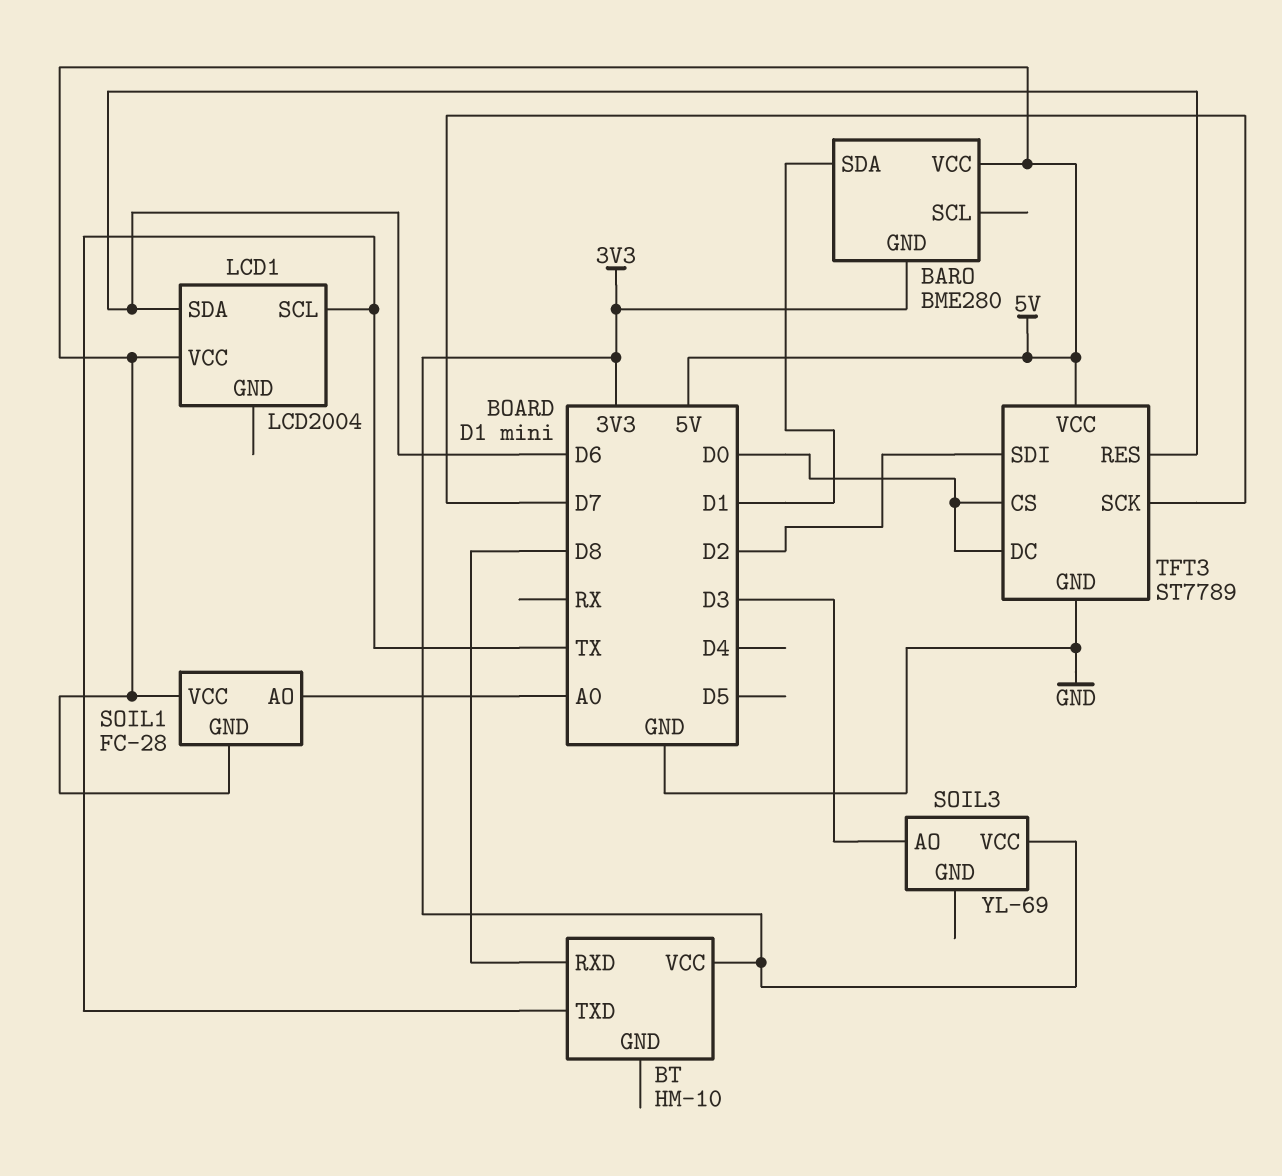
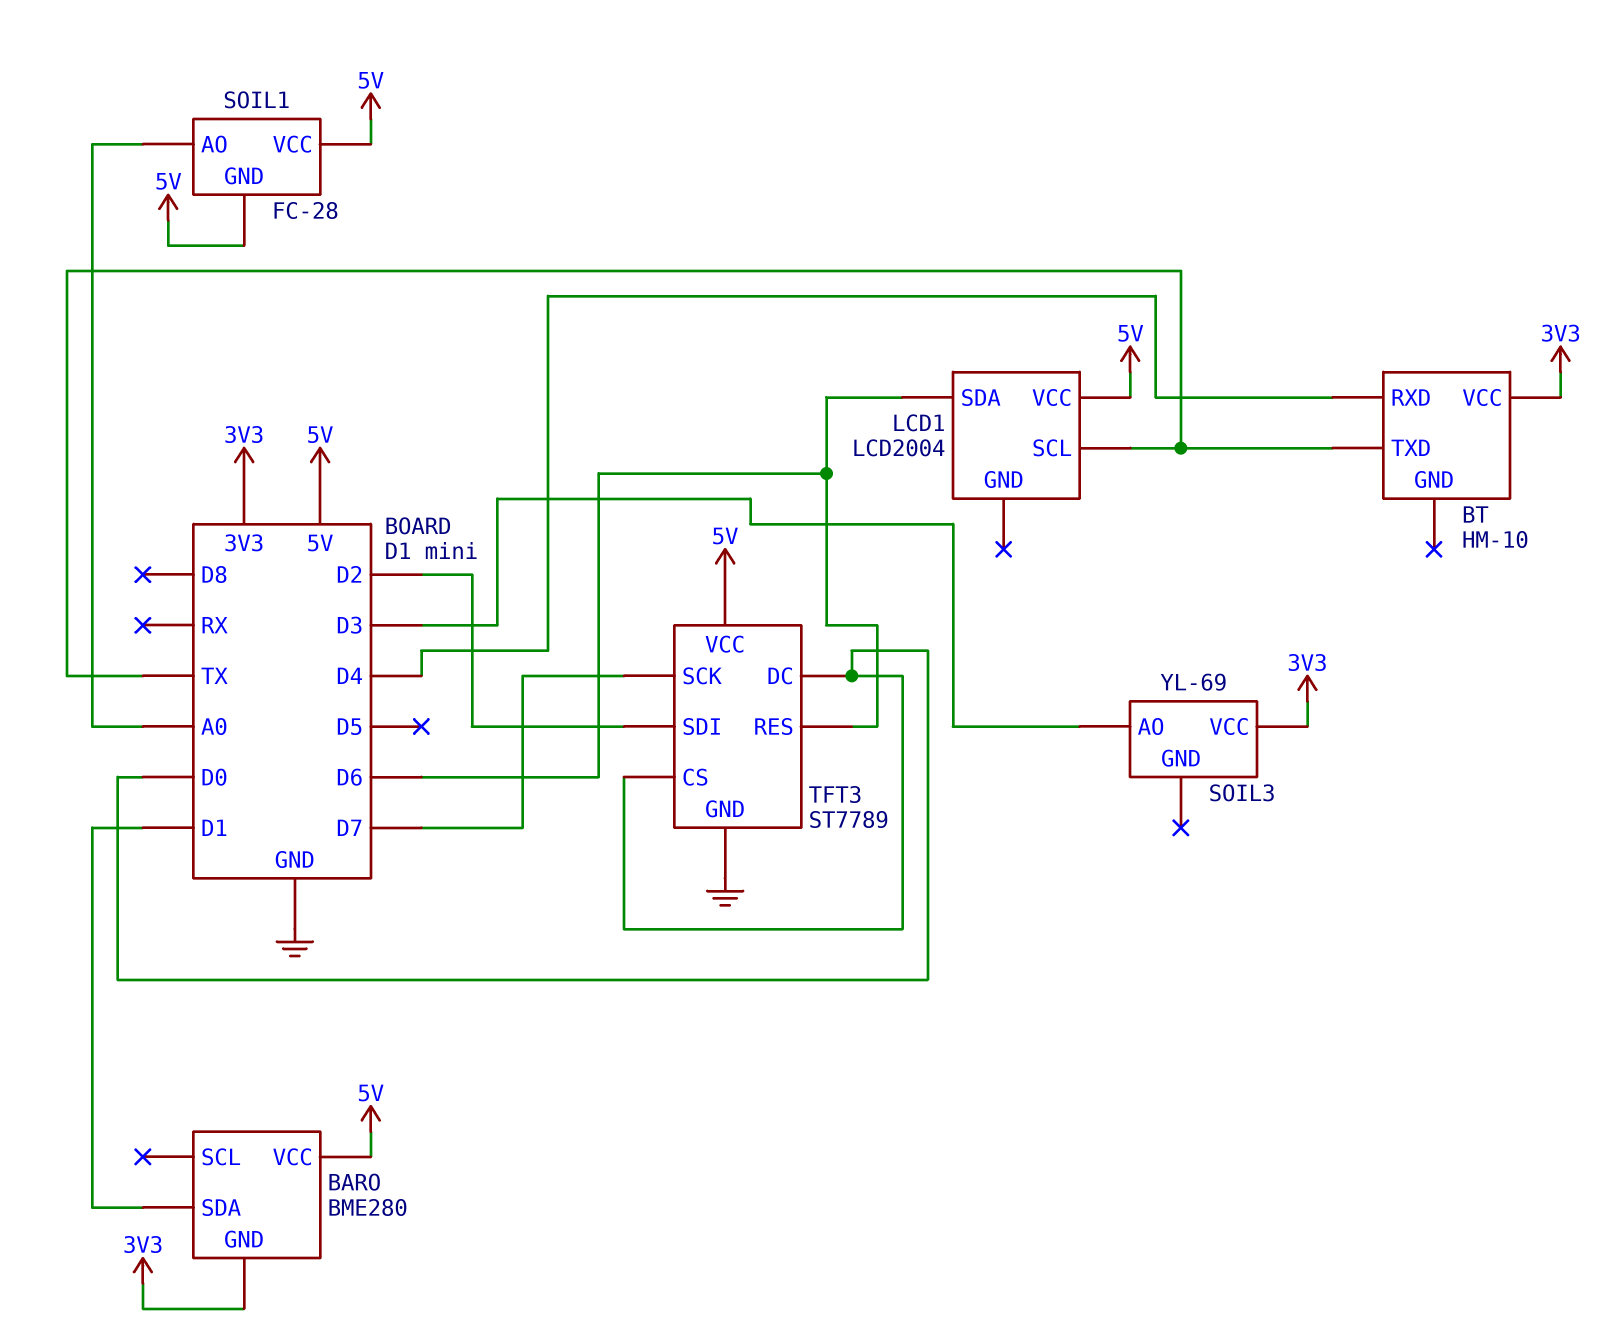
BT pin RXD: D8 -> D4

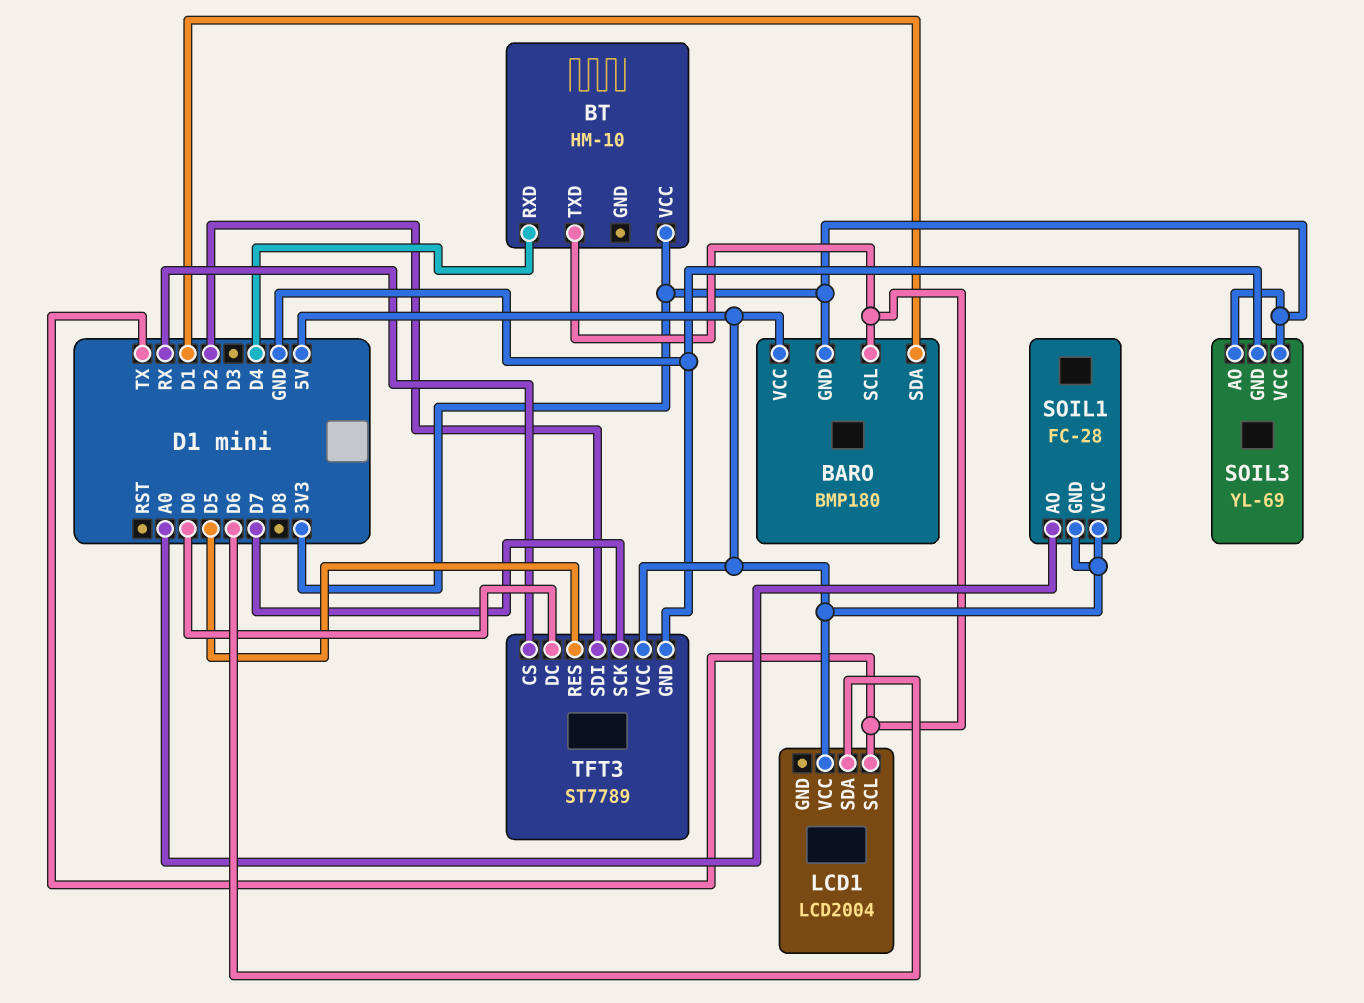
BARO: BME280 -> BMP180
BARO pin SCL: none -> TX
SOIL3 pin AO: D3 -> 3V3
SOIL3 pin GND: none -> GND
TFT3 pin CS: D0 -> RX
TFT3 pin RES: D6 -> D5

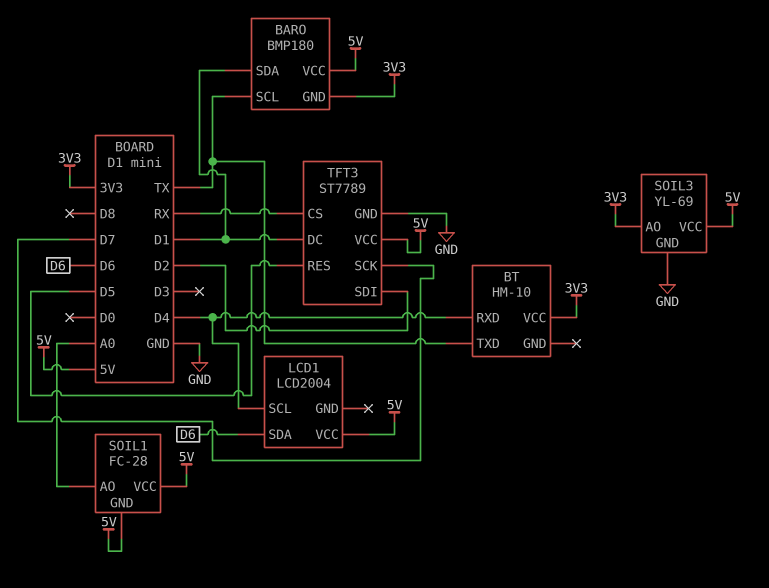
LCD1 pin SCL: TX -> D4
SOIL3 pin VCC: 3V3 -> 5V
TFT3 pin DC: D0 -> D1

